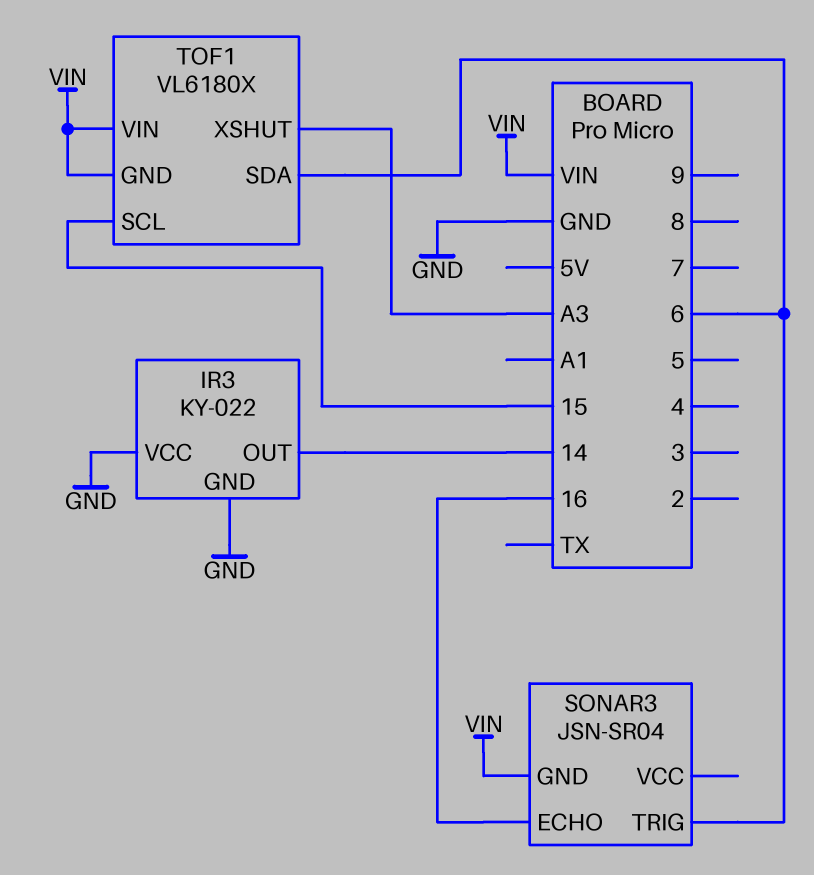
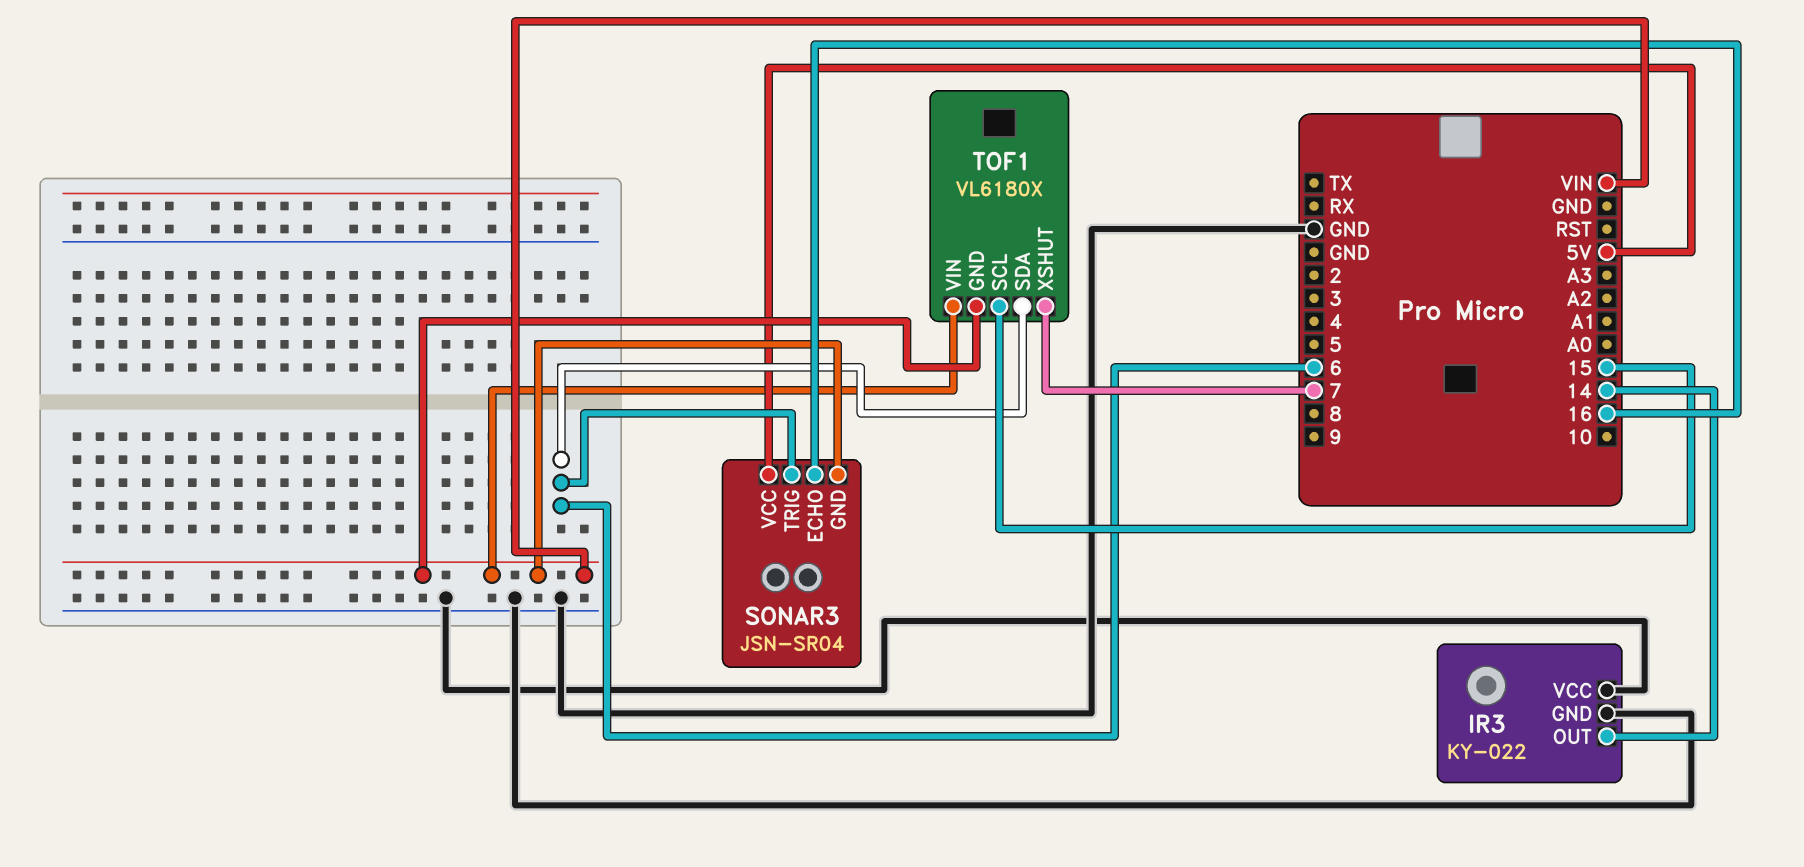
SONAR3 pin VCC: none -> 5V
TOF1 pin XSHUT: A3 -> 7

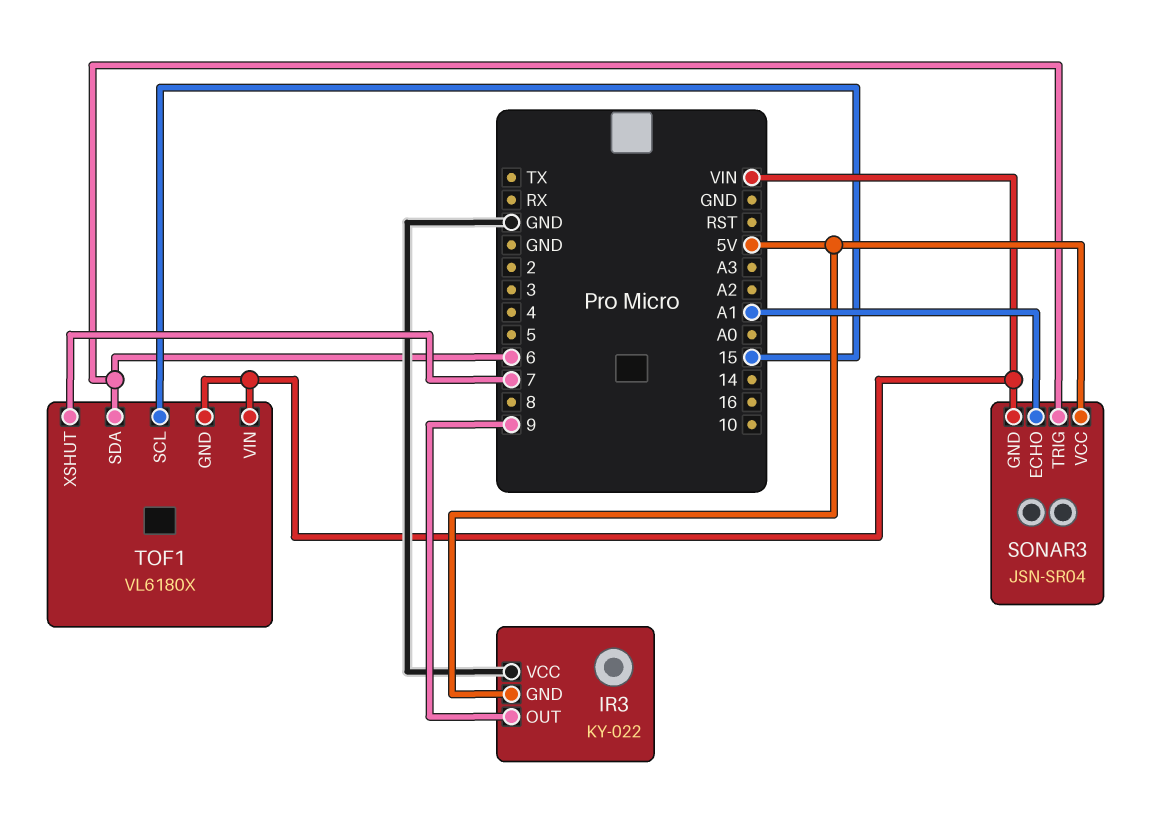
IR3 pin GND: GND -> 5V
IR3 pin OUT: 14 -> 9
SONAR3 pin ECHO: 16 -> A1

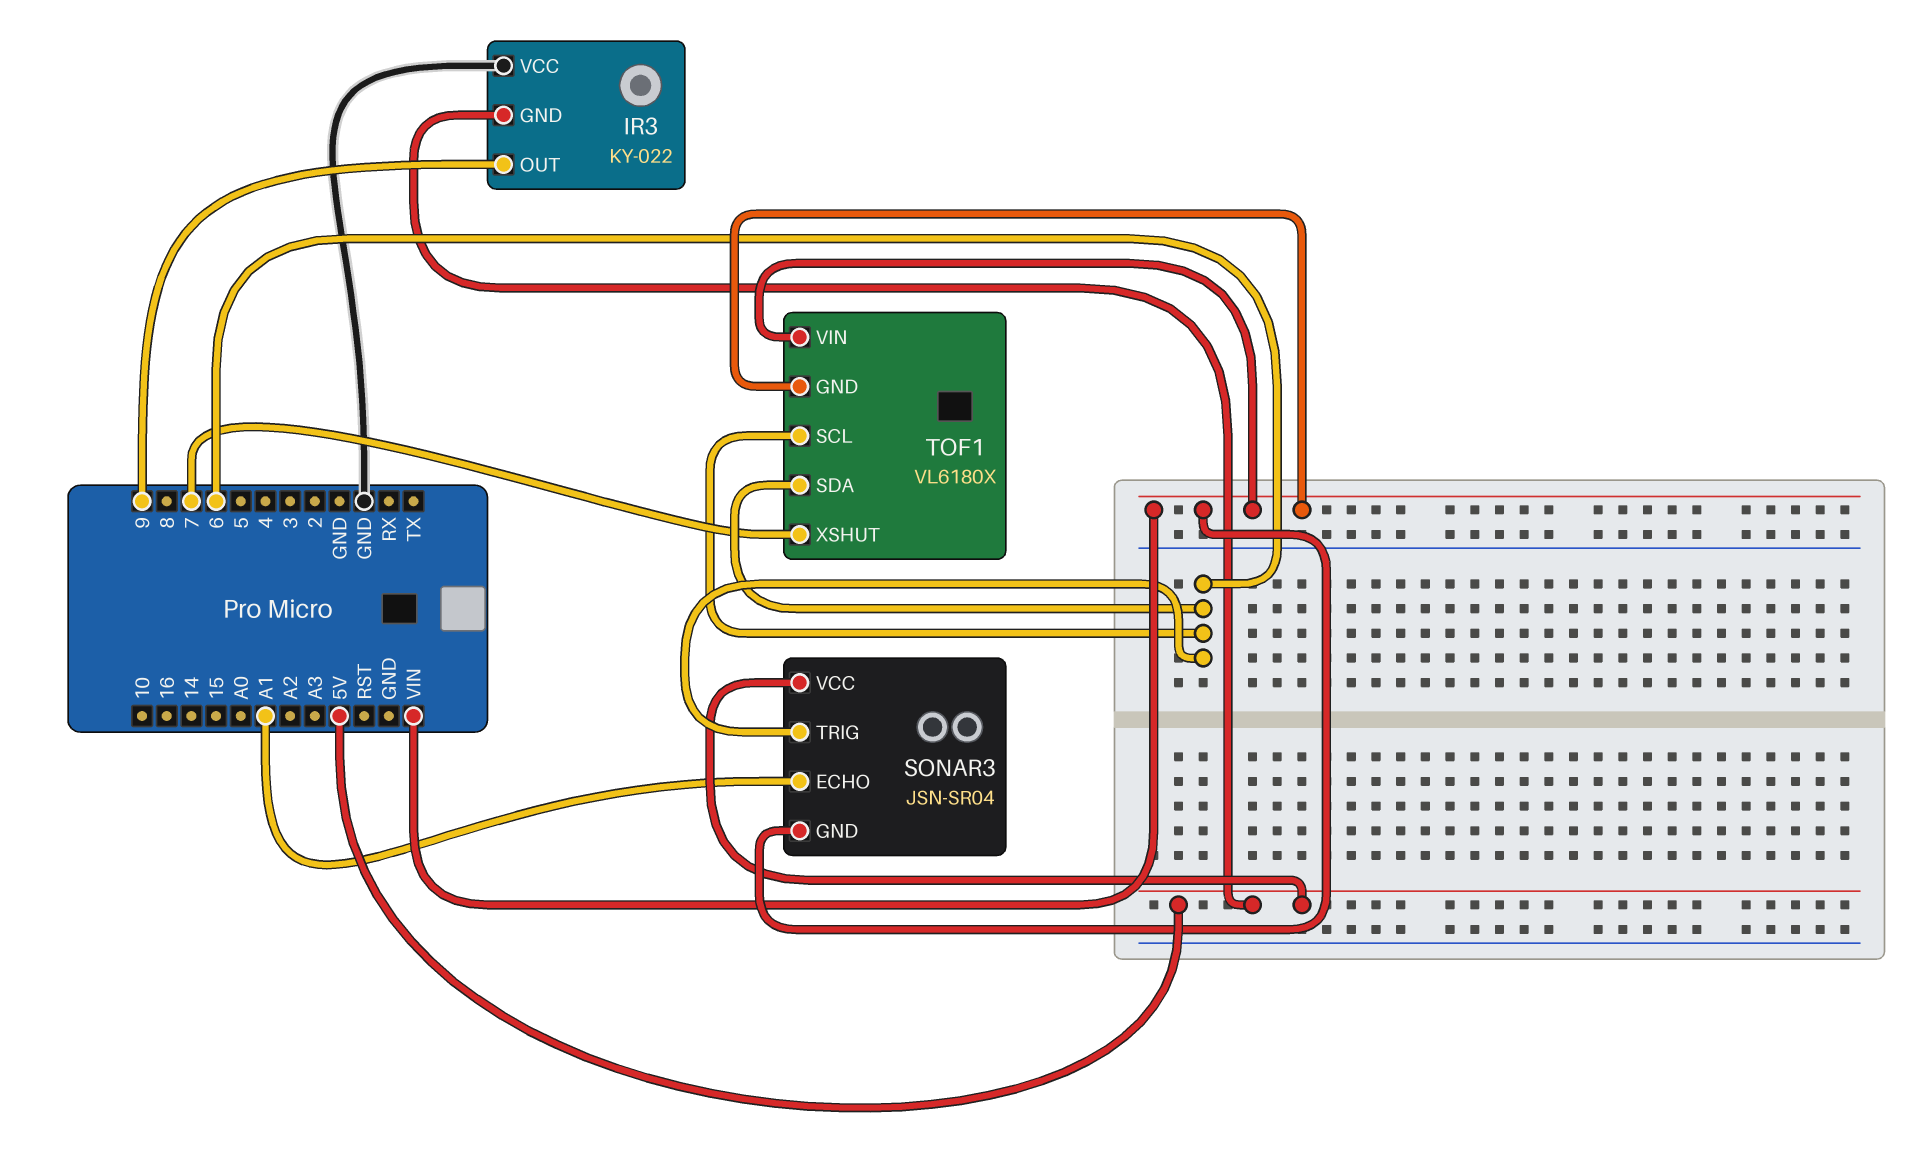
TOF1 pin SCL: 15 -> 6

